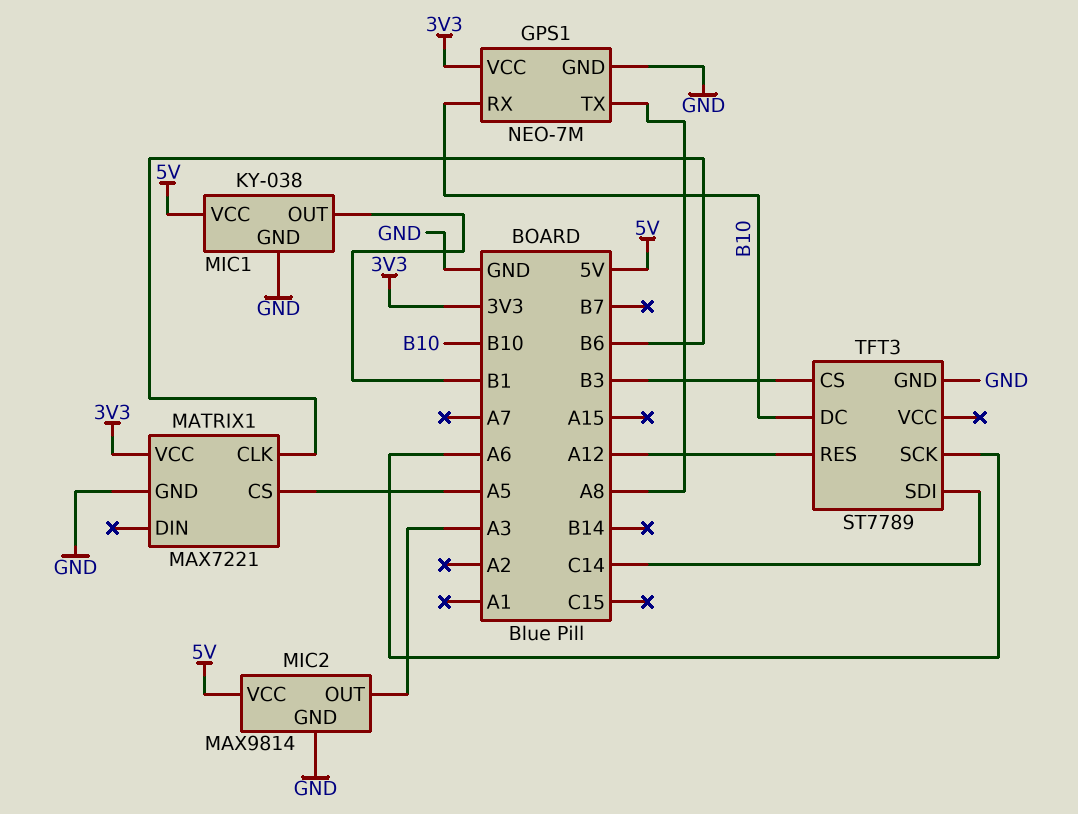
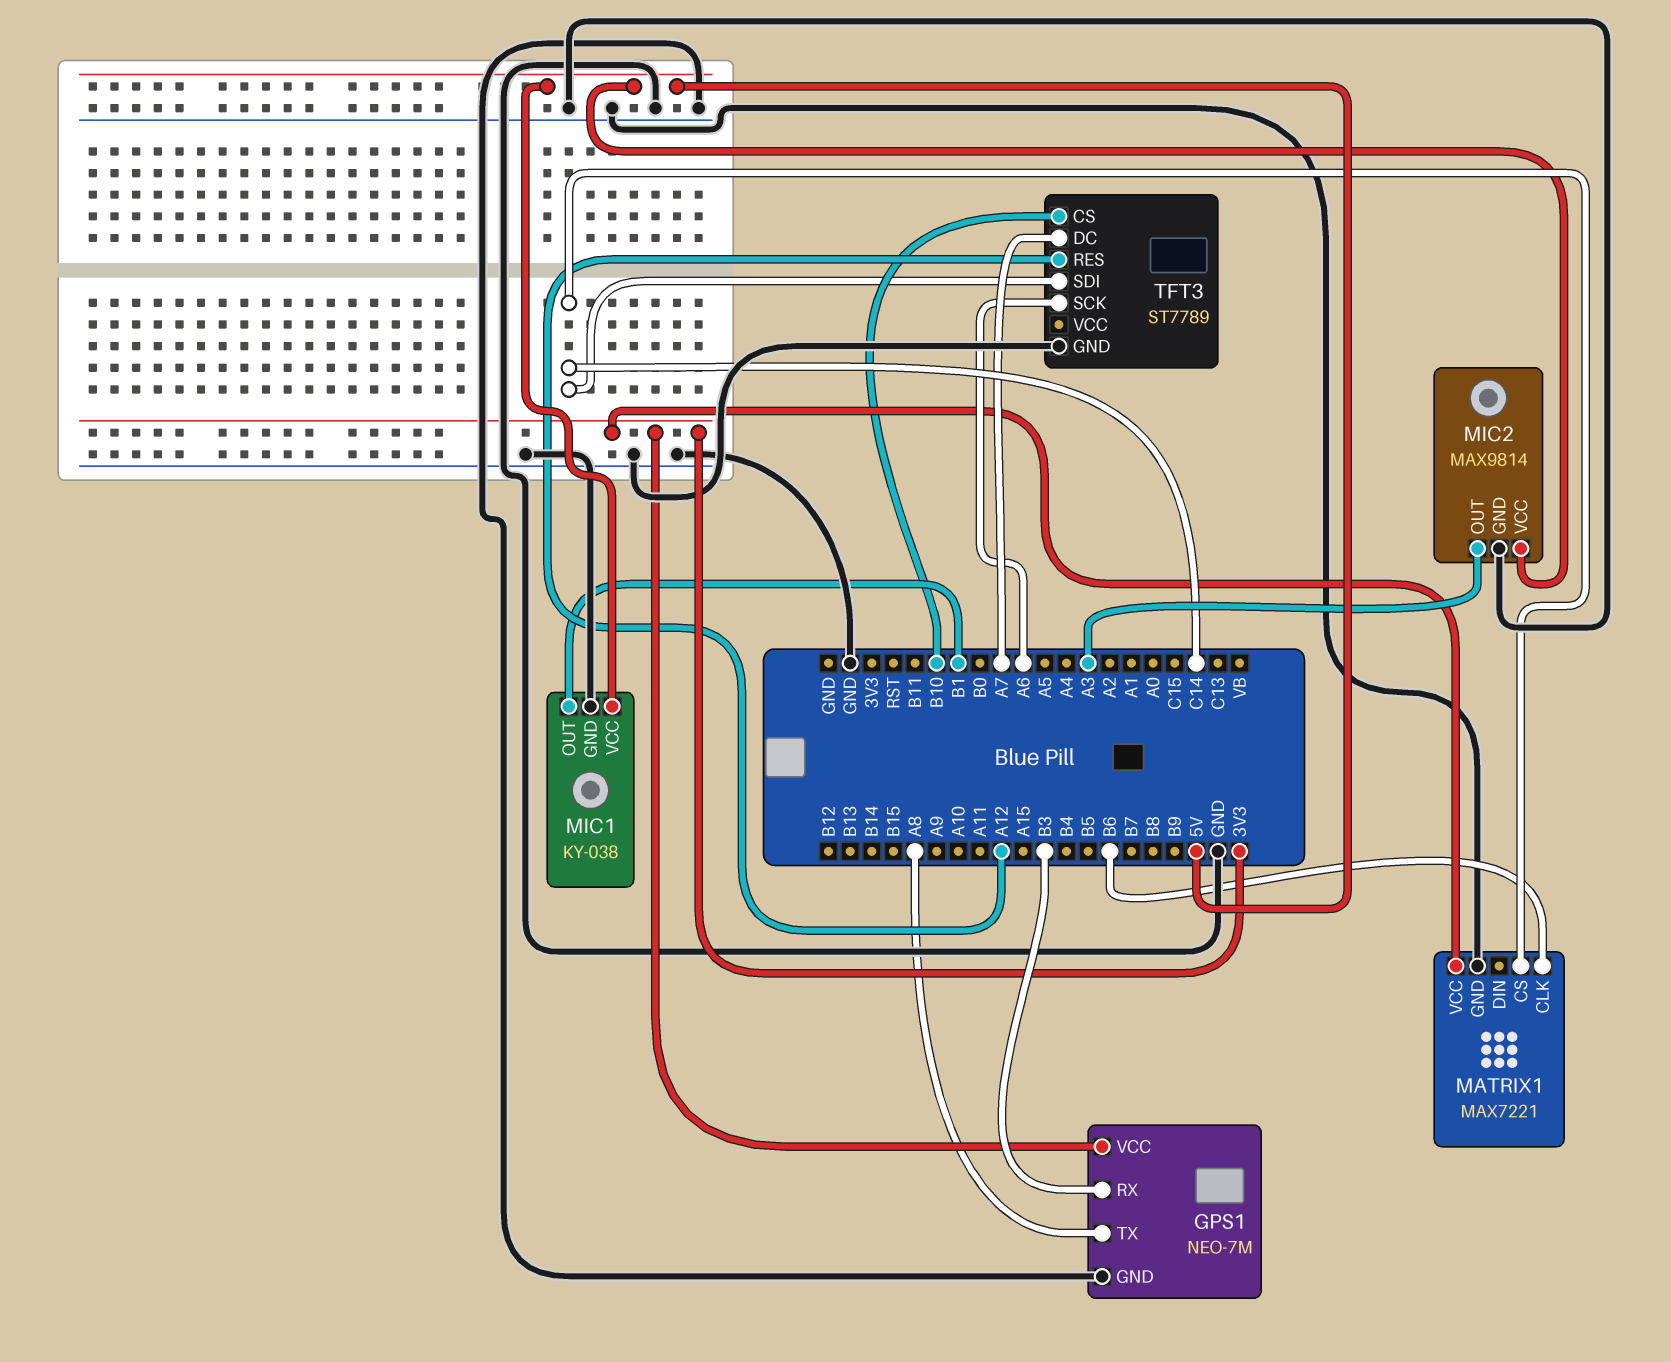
GPS1 pin RX: B10 -> B3
MATRIX1 pin CS: A5 -> C14
TFT3 pin CS: B3 -> B10
TFT3 pin DC: B10 -> A7

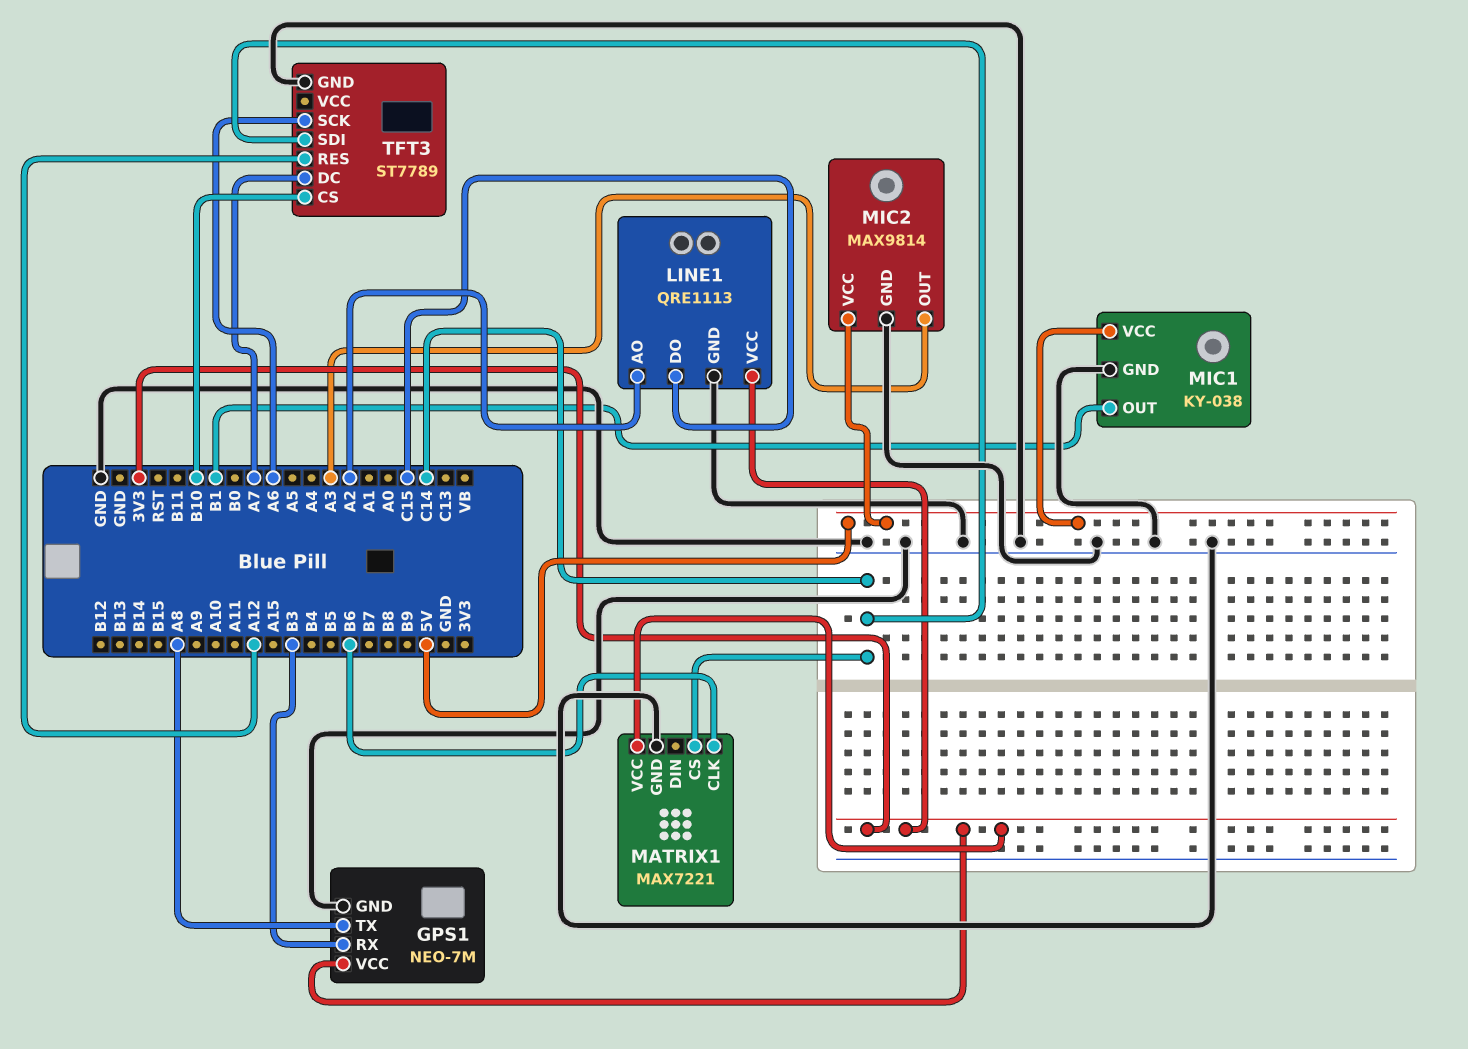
LINE1: none -> QRE1113
LINE1 pin AO: none -> A2
LINE1 pin DO: none -> C15
LINE1 pin GND: none -> GND
LINE1 pin VCC: none -> 3V3

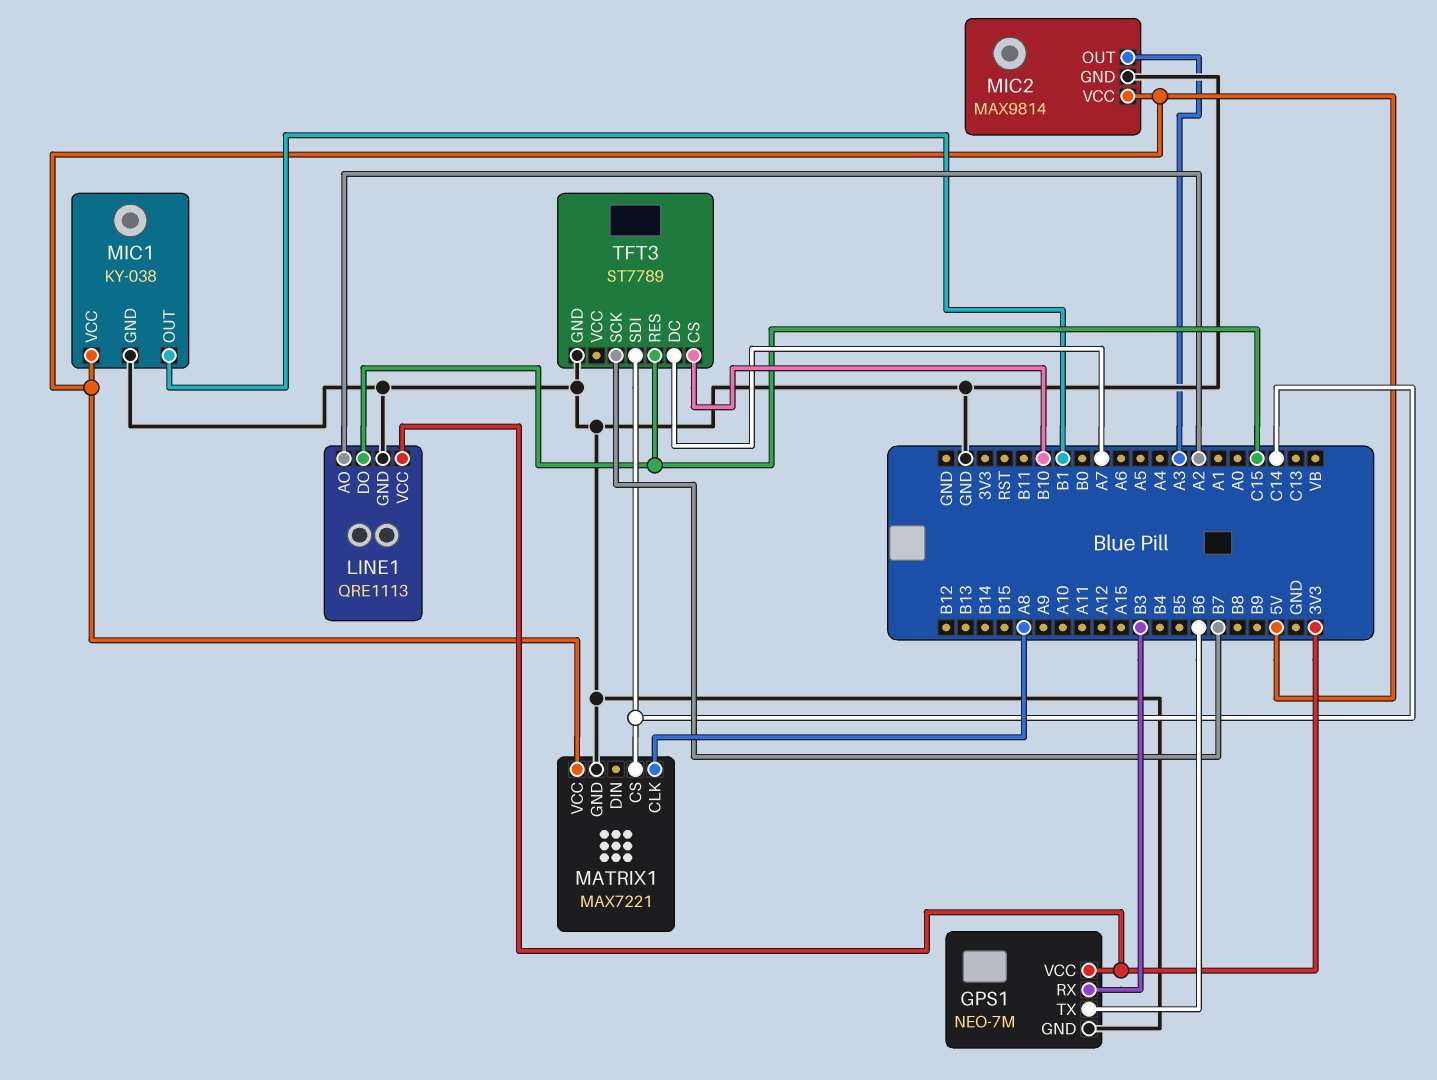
GPS1 pin TX: A8 -> B6
MATRIX1 pin CLK: B6 -> A8
MATRIX1 pin VCC: 3V3 -> 5V
TFT3 pin RES: A12 -> C15
TFT3 pin SCK: A6 -> B7

